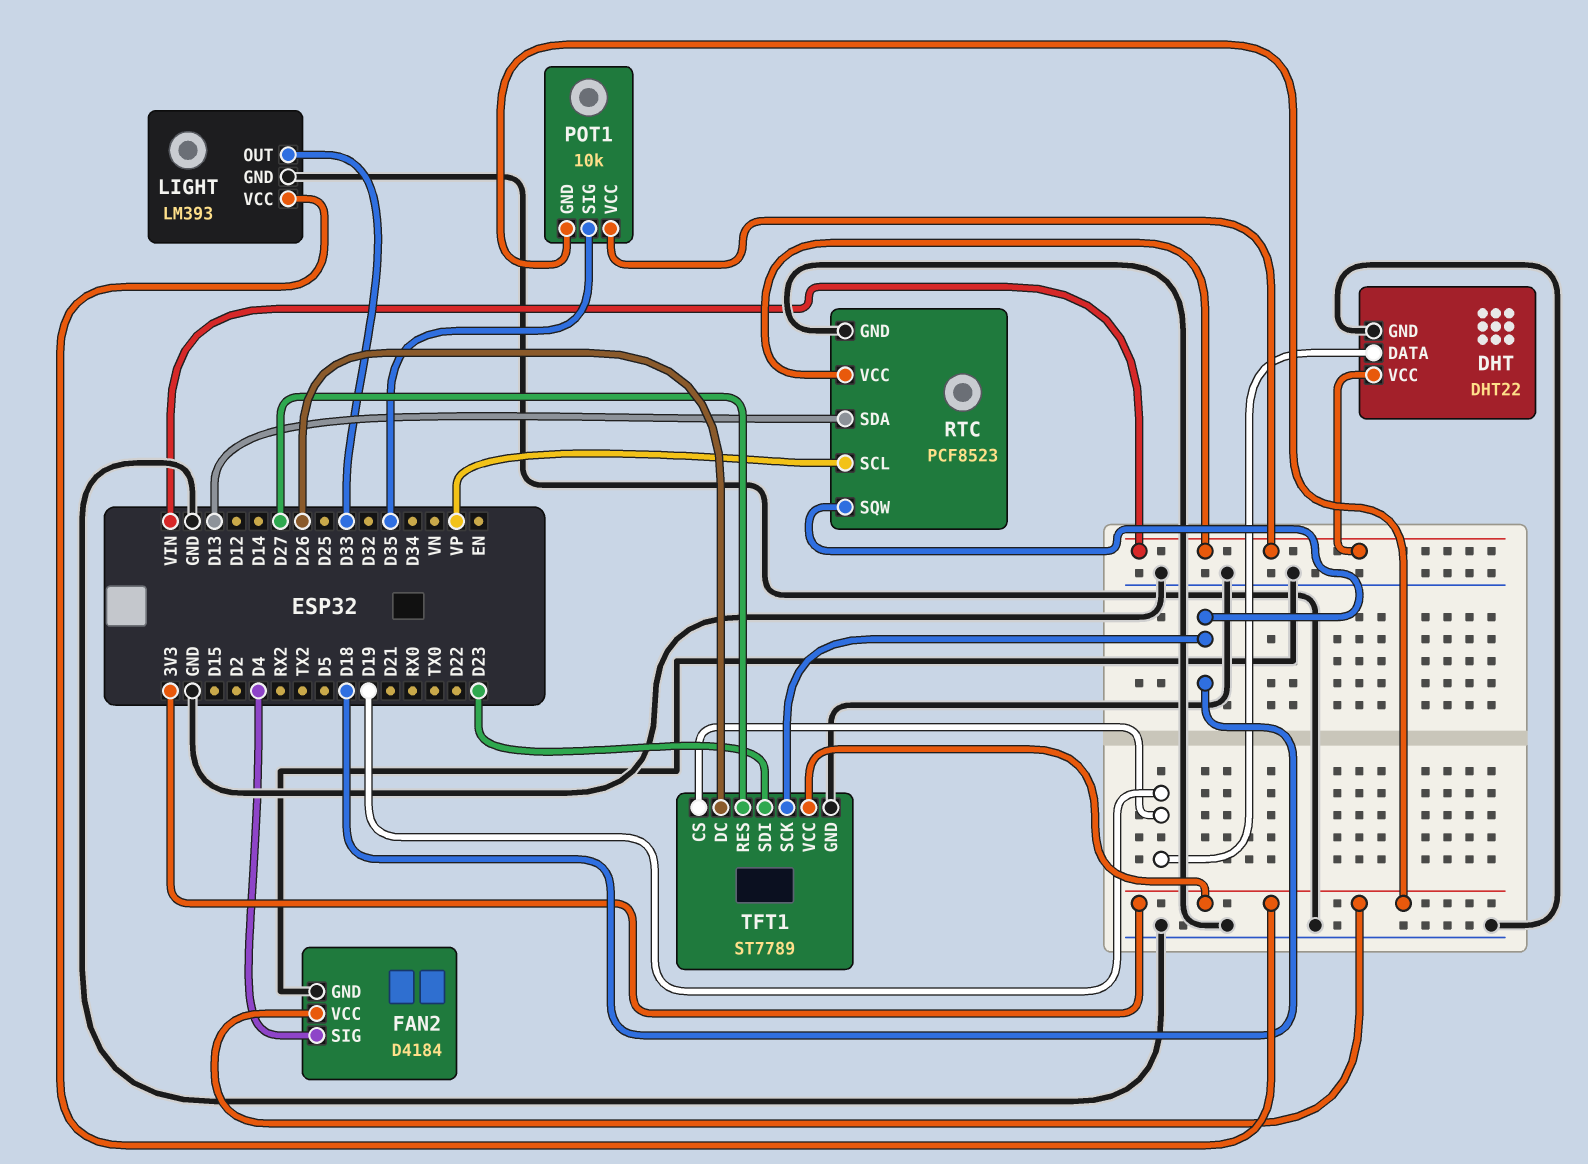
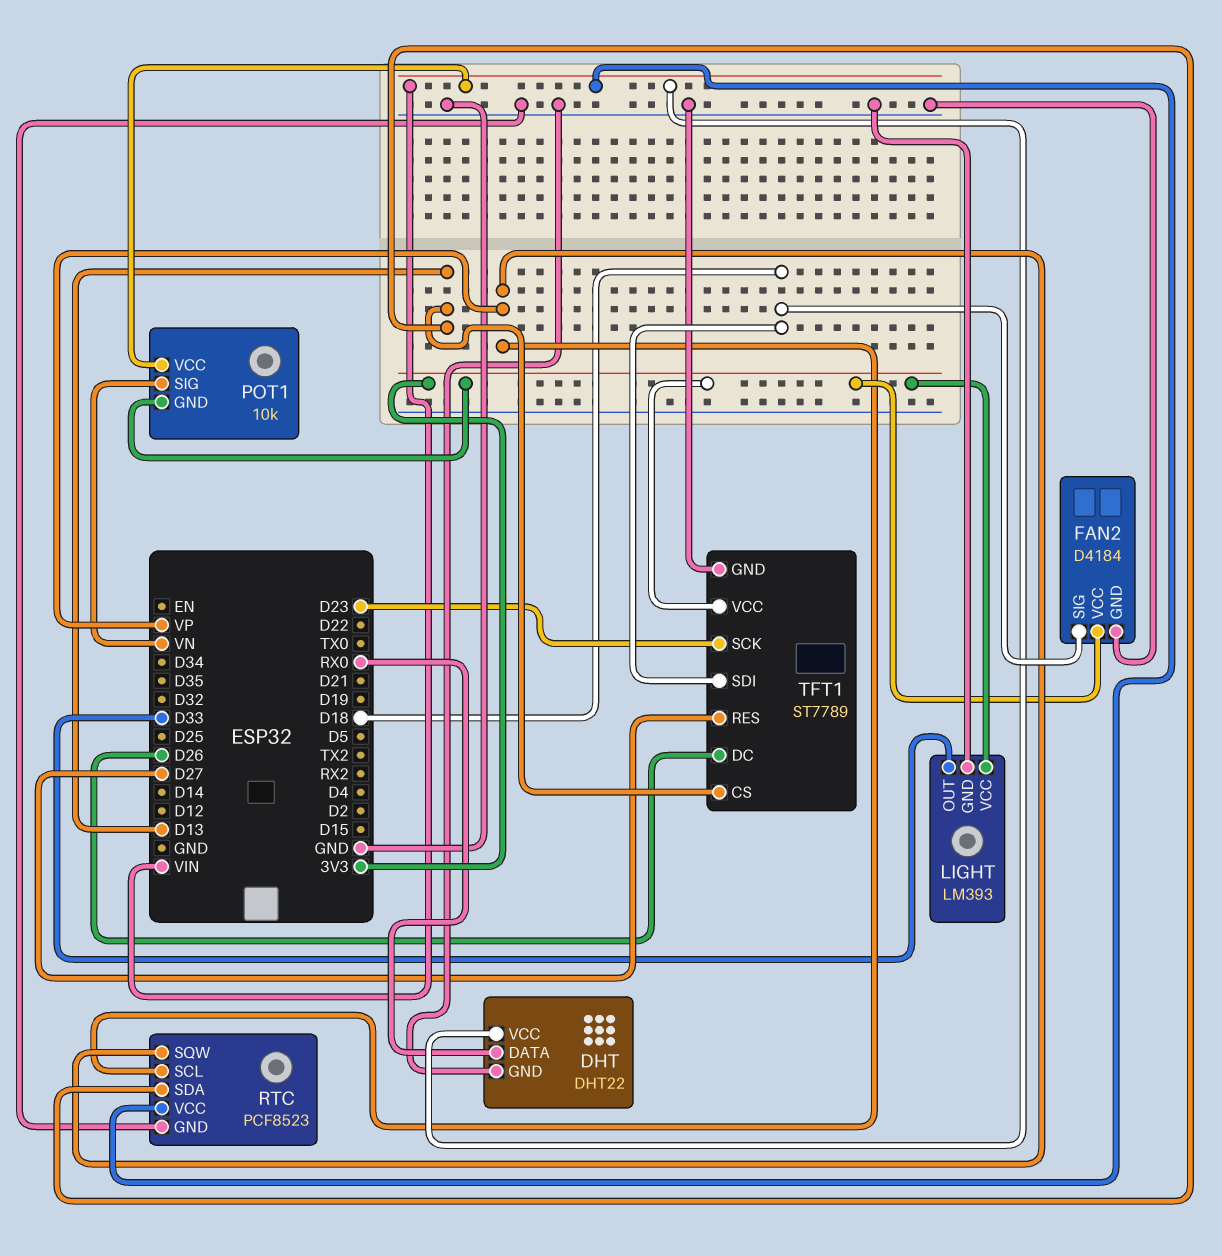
DHT pin DATA: D19 -> RX0
FAN2 pin SIG: D4 -> D18
POT1 pin SIG: D35 -> VN
RTC pin SQW: D18 -> VP
TFT1 pin CS: D19 -> D13
TFT1 pin SCK: D18 -> D23
TFT1 pin SDI: D23 -> D18

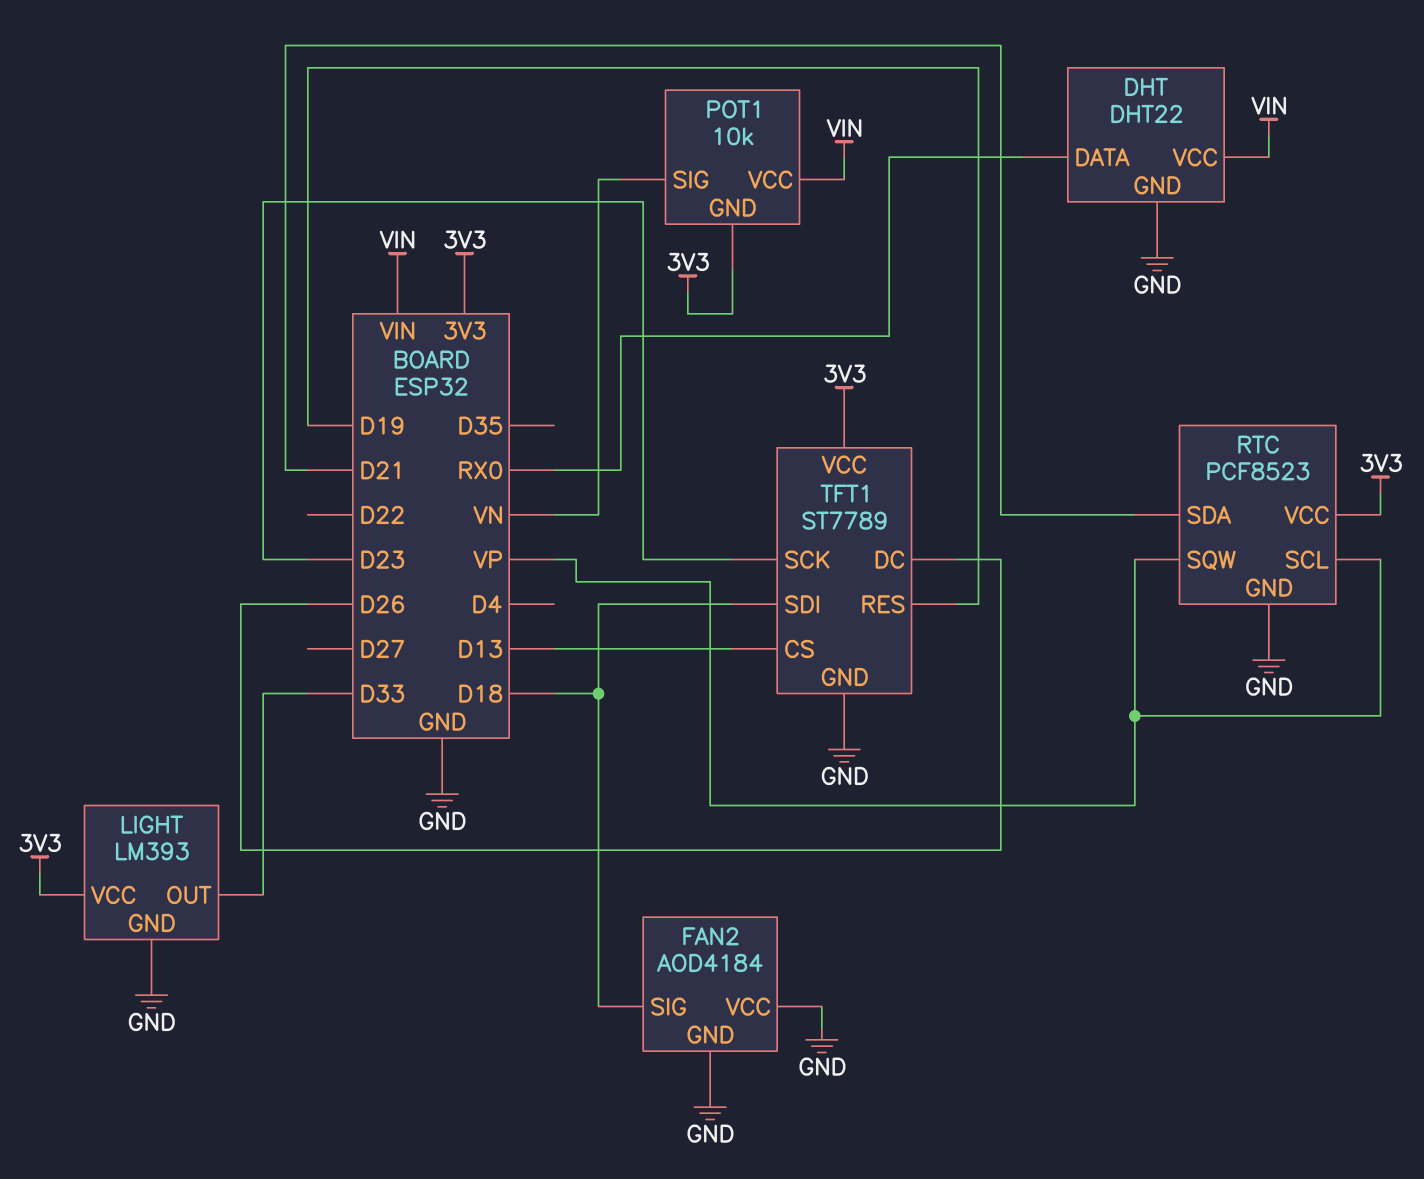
FAN2: D4184 -> AOD4184
FAN2 pin VCC: 3V3 -> GND
RTC pin SDA: D13 -> D21
RTC pin VCC: VIN -> 3V3
TFT1 pin RES: D27 -> D19

